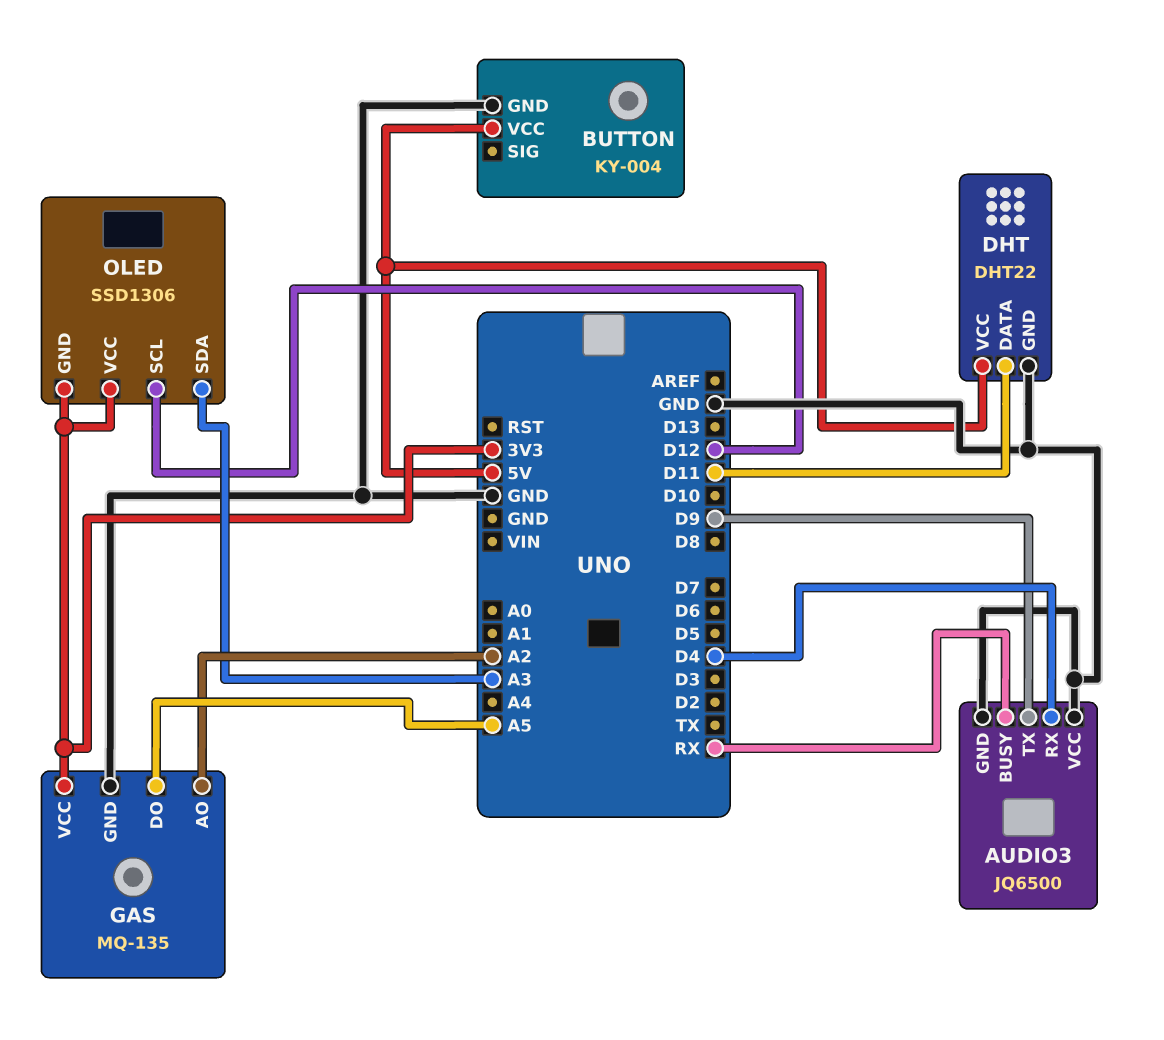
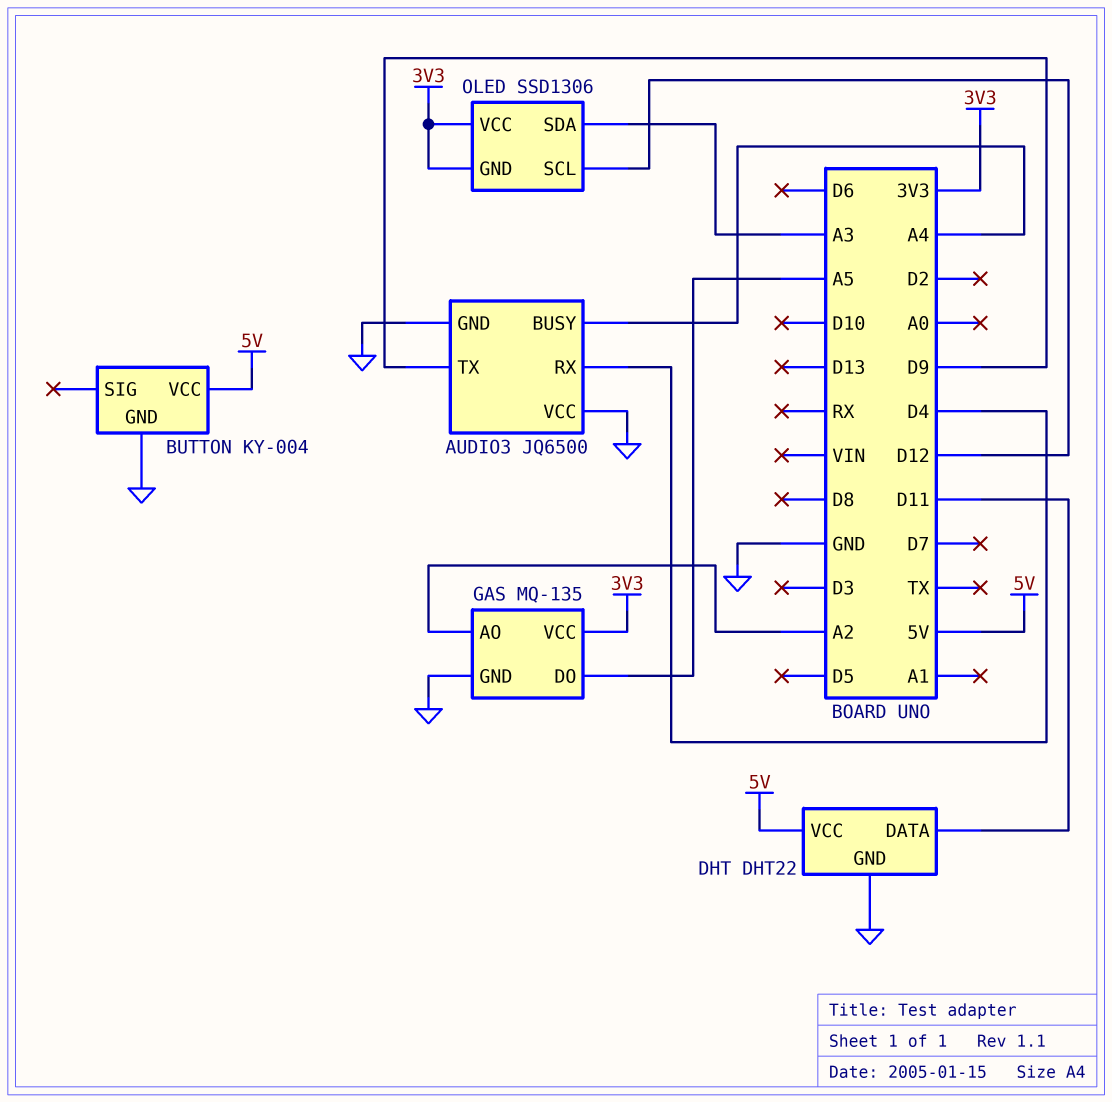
AUDIO3 pin BUSY: RX -> A4

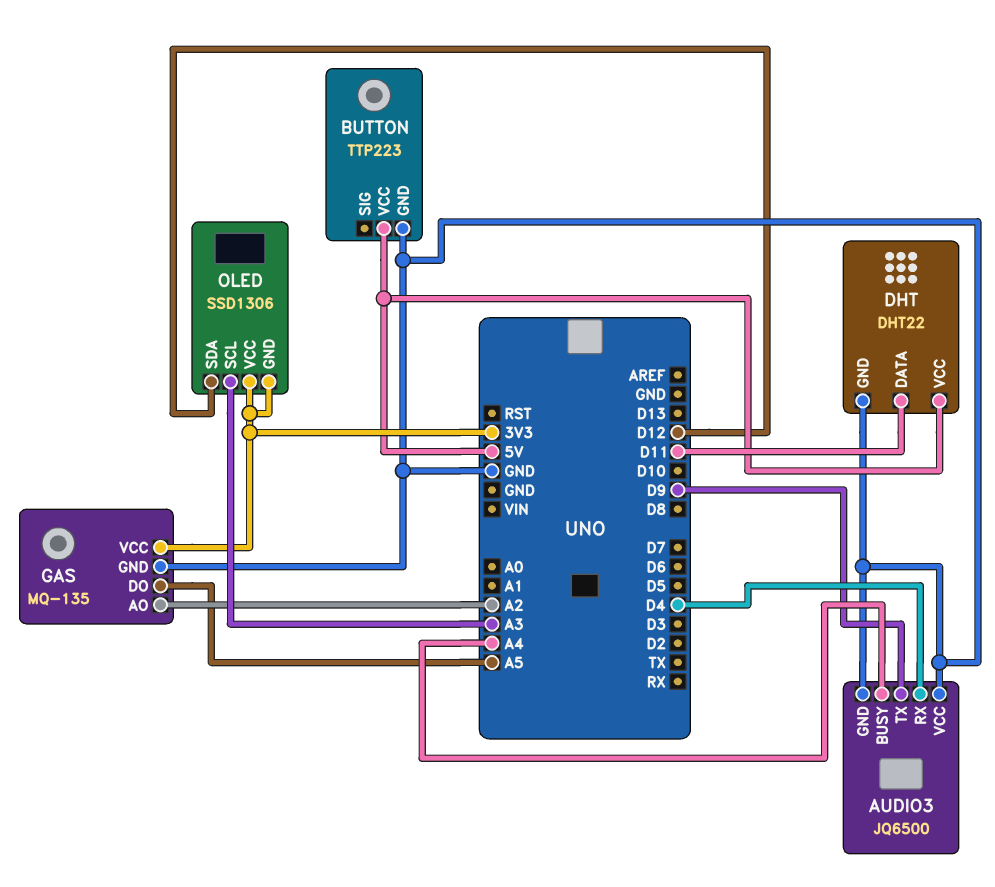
BUTTON: KY-004 -> TTP223
OLED pin SCL: D12 -> A3
OLED pin SDA: A3 -> D12

